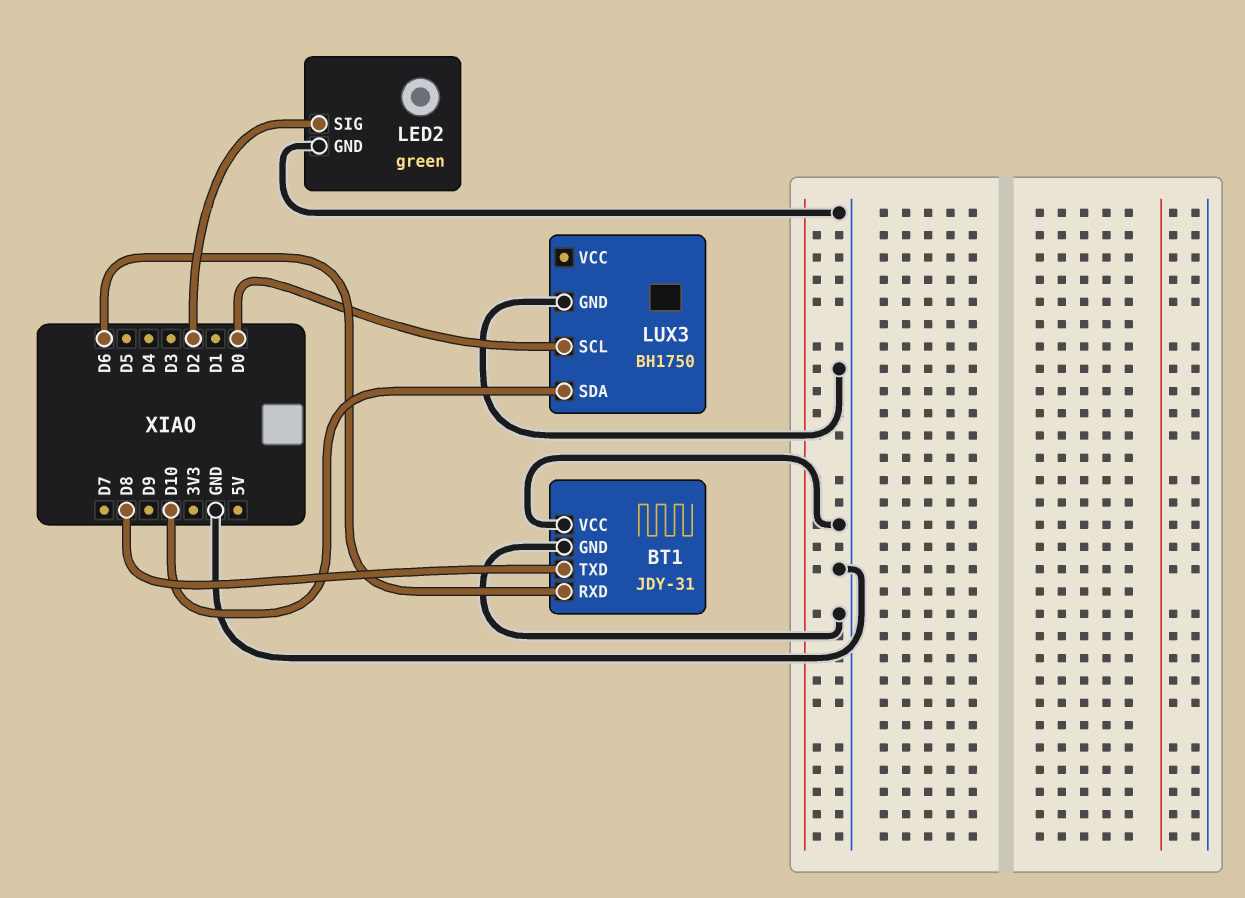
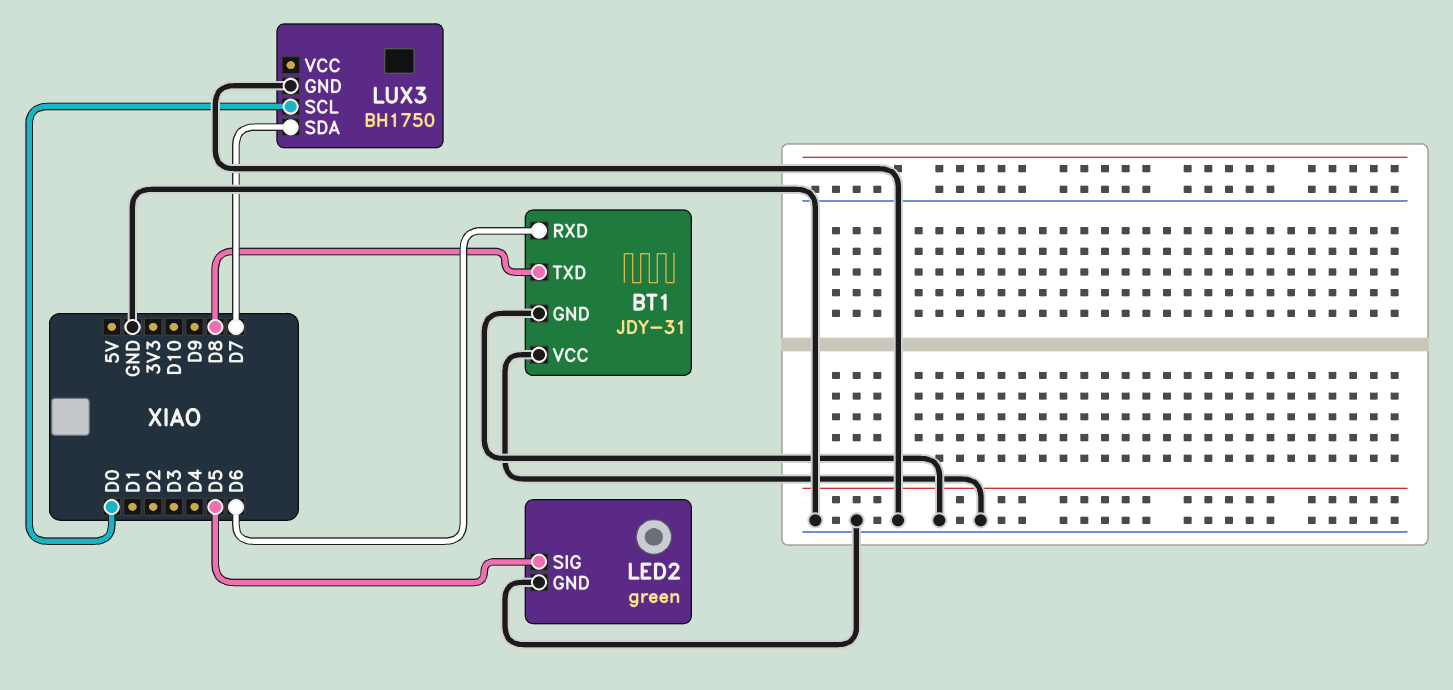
LED2 pin SIG: D2 -> D5
LUX3 pin SDA: D10 -> D7

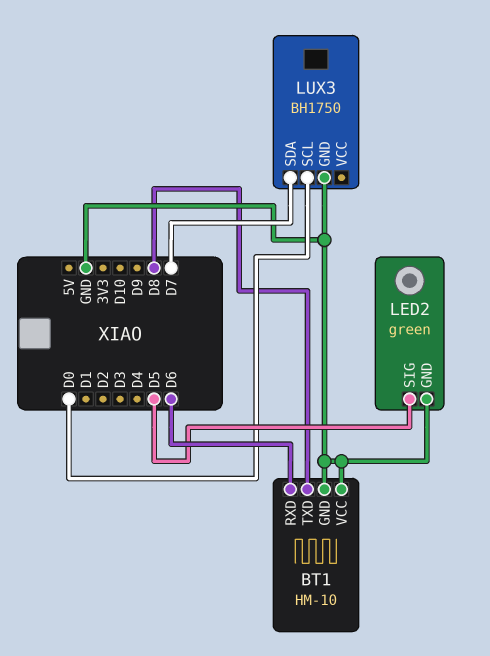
BT1: JDY-31 -> HM-10

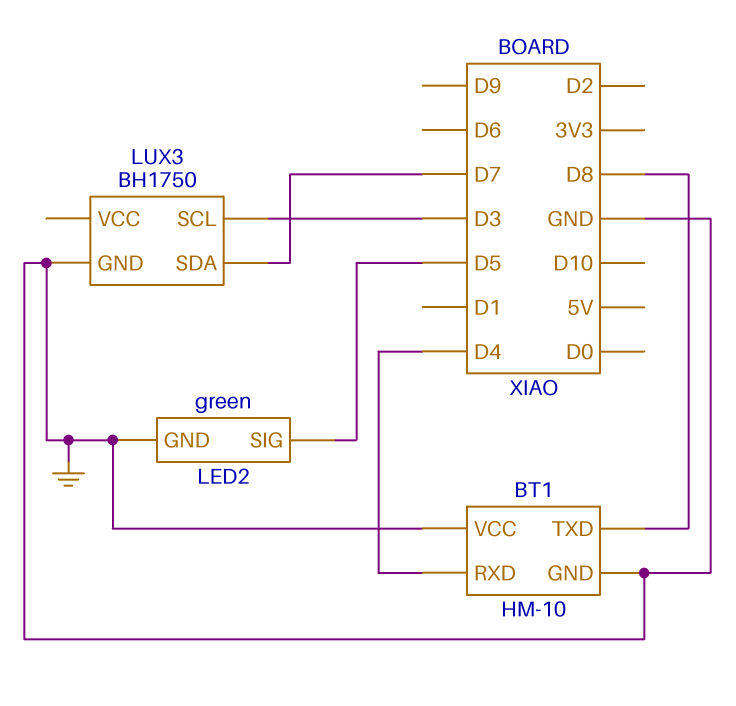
BT1 pin RXD: D6 -> D4
LUX3 pin SCL: D0 -> D3

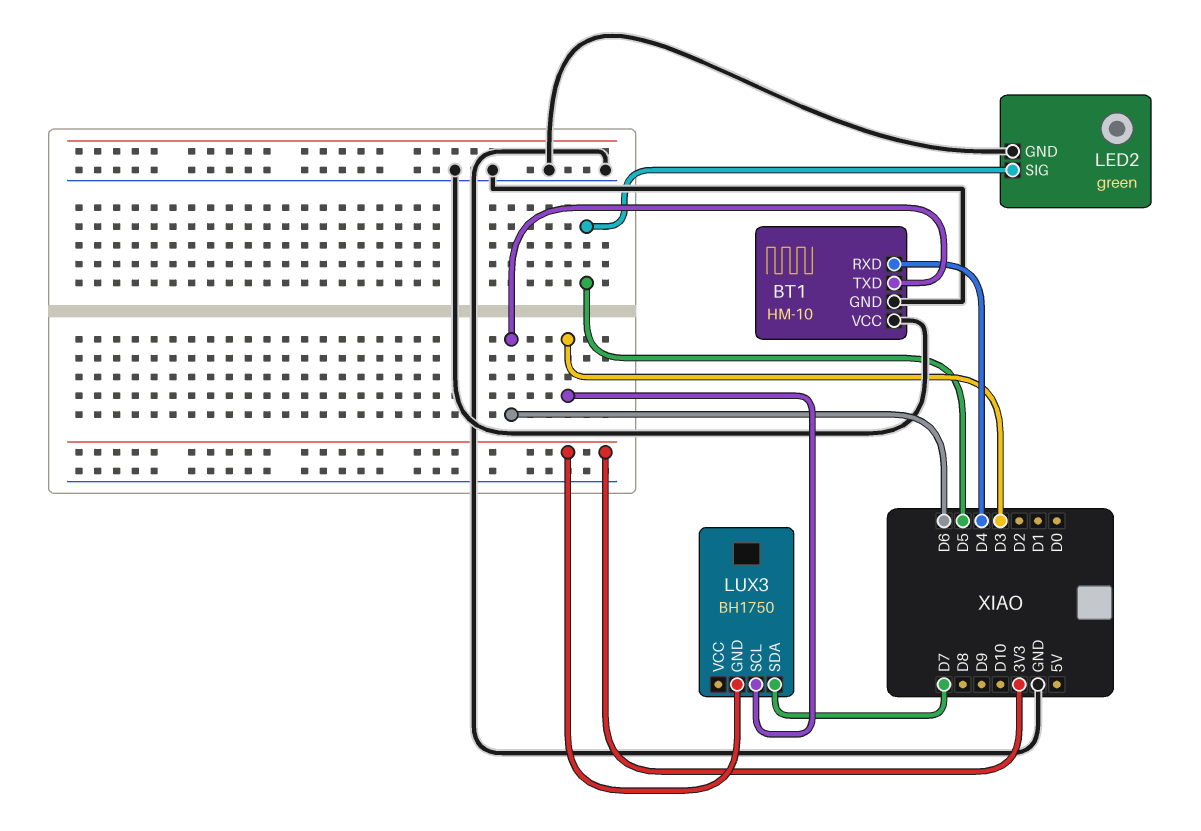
BT1 pin TXD: D8 -> D6
LUX3 pin GND: GND -> 3V3

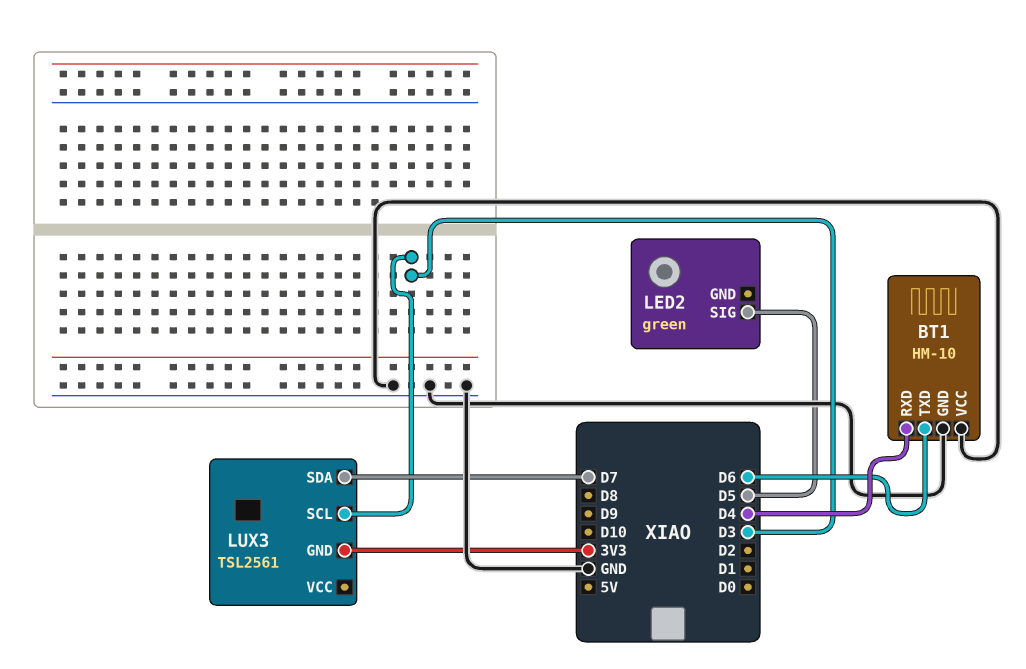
LED2 pin GND: GND -> none
LUX3: BH1750 -> TSL2561

